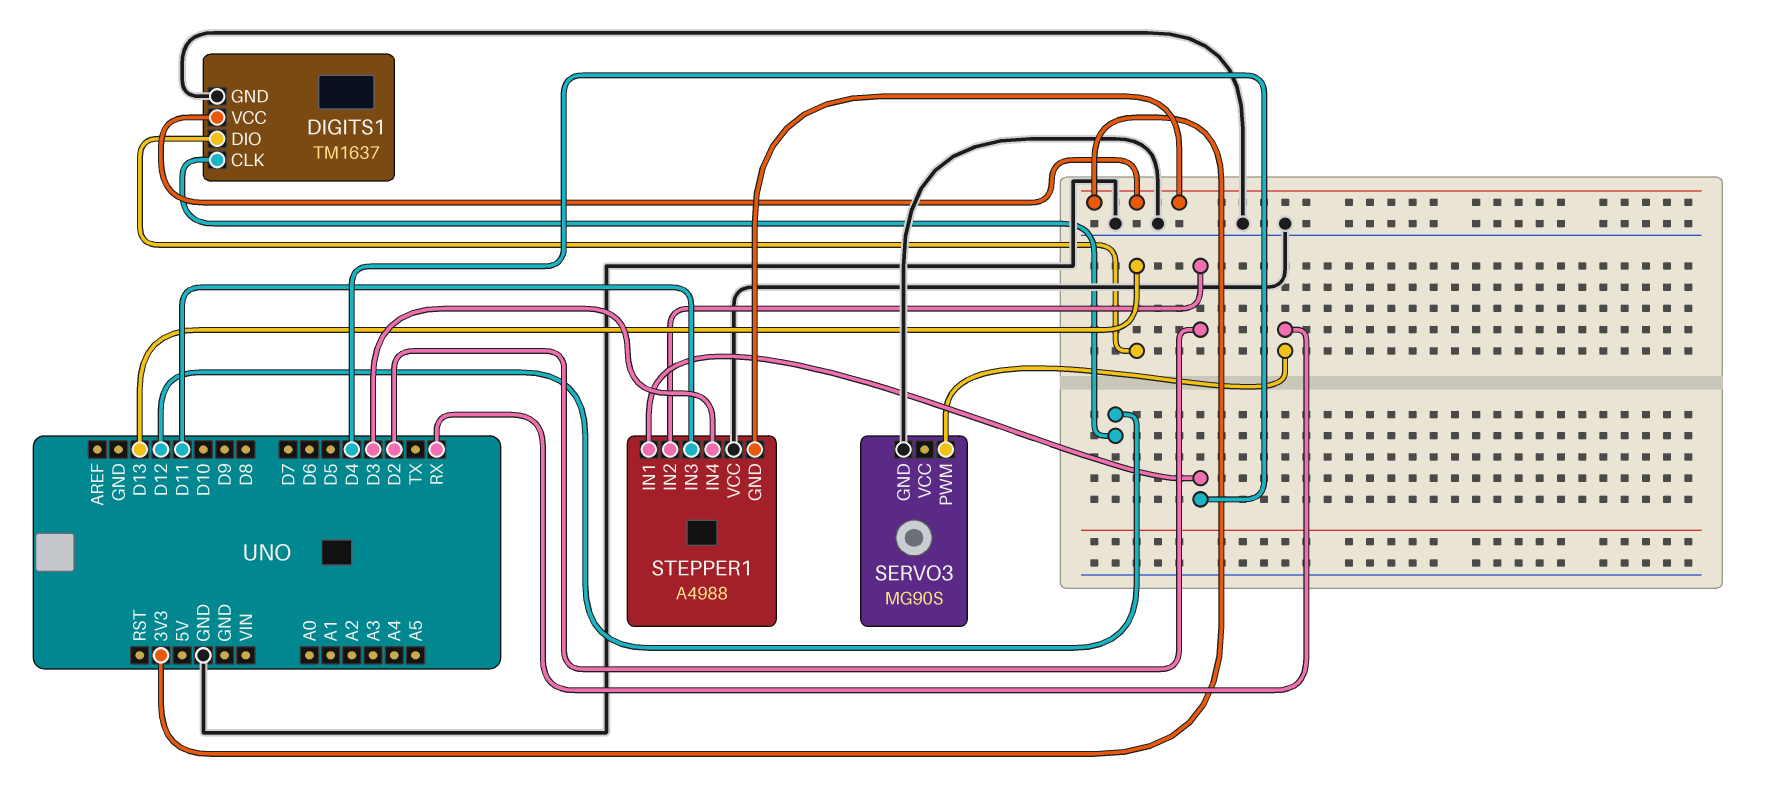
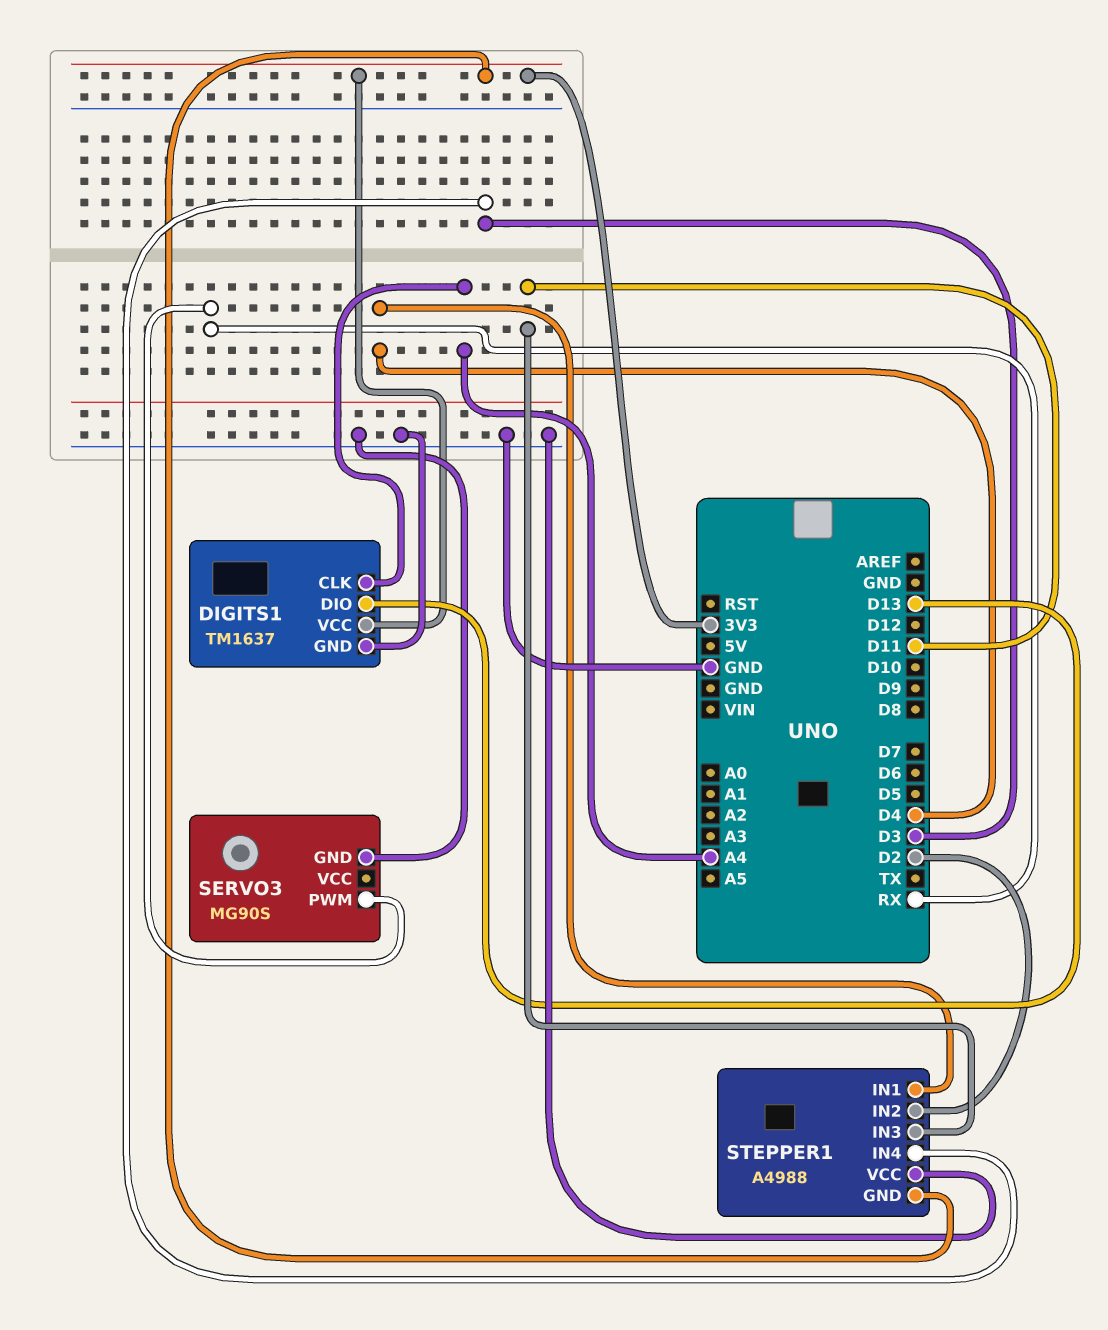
DIGITS1 pin CLK: D12 -> A4

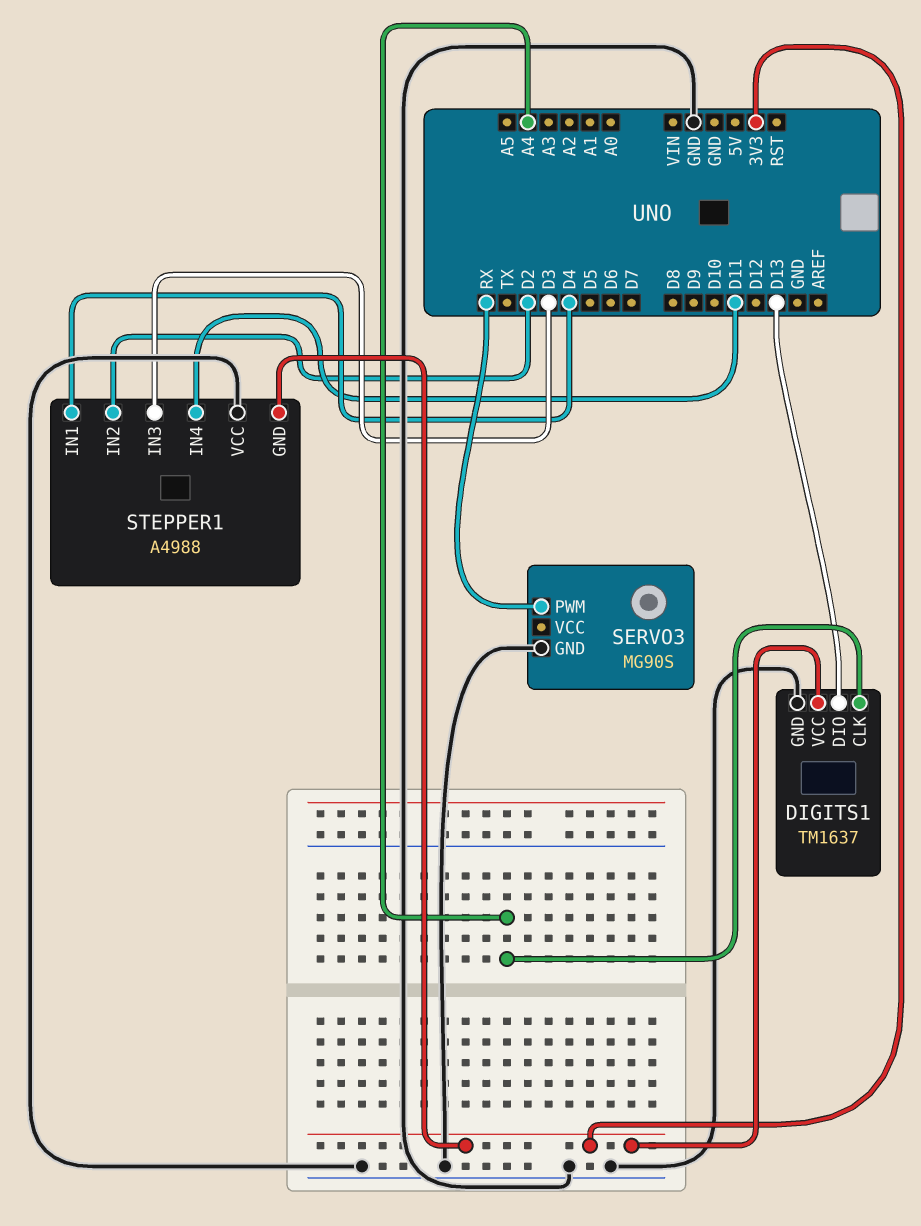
STEPPER1 pin IN3: D11 -> D3
STEPPER1 pin IN4: D3 -> D11

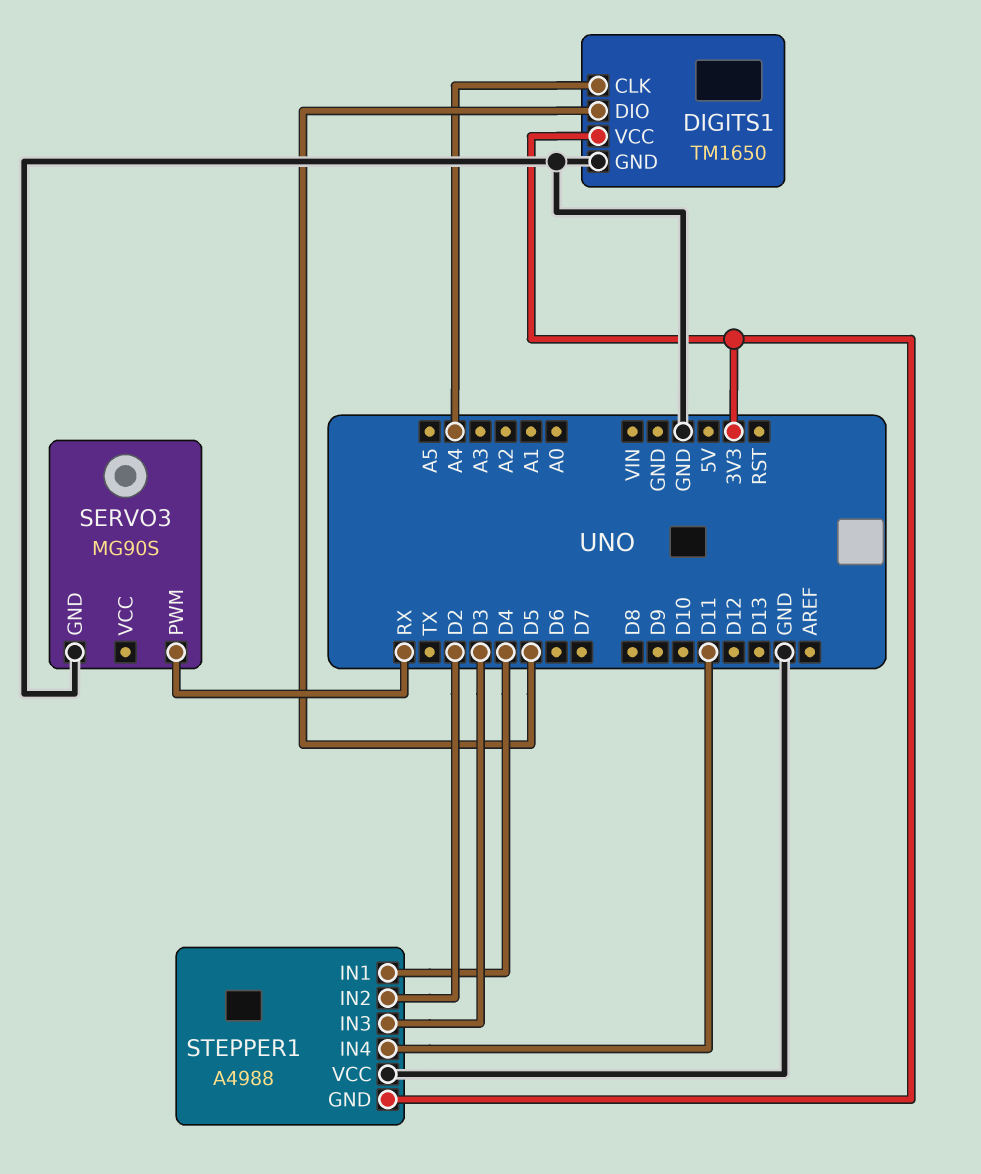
DIGITS1: TM1637 -> TM1650
DIGITS1 pin DIO: D13 -> D5

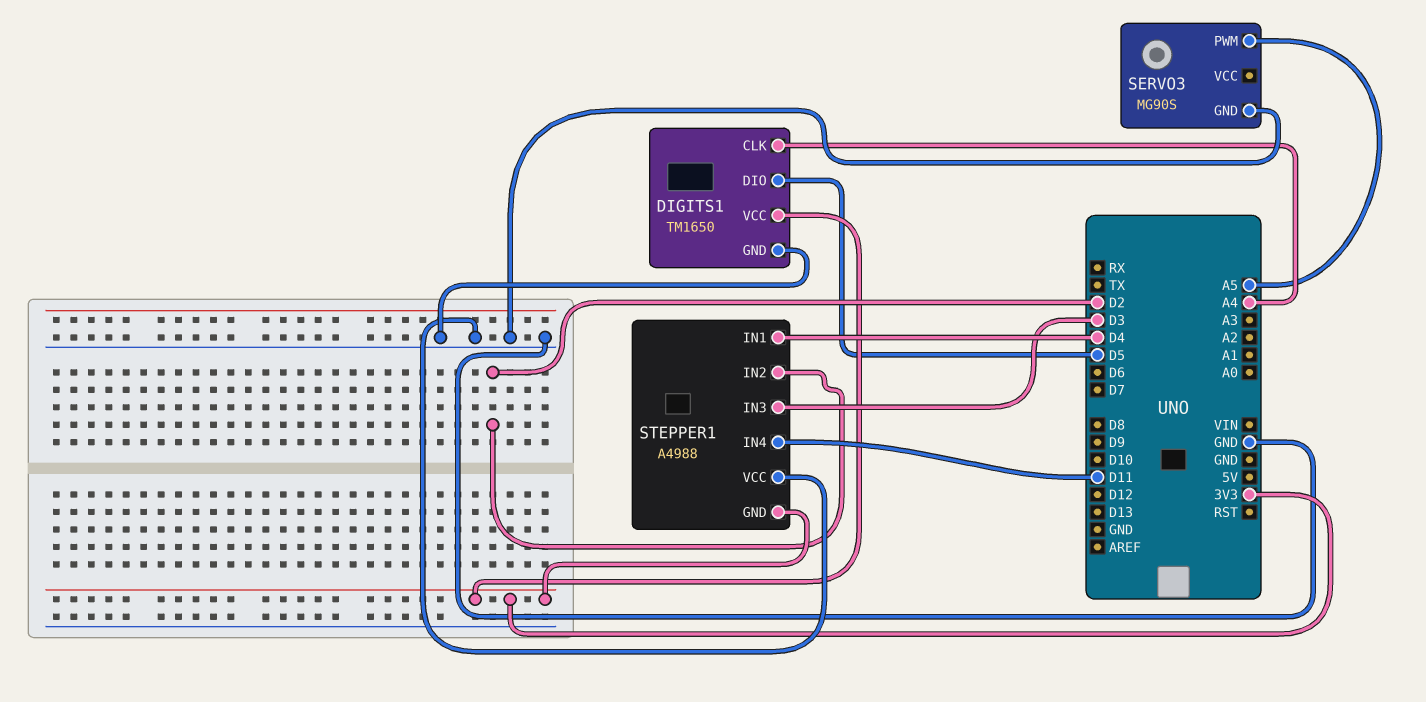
SERVO3 pin PWM: RX -> A5

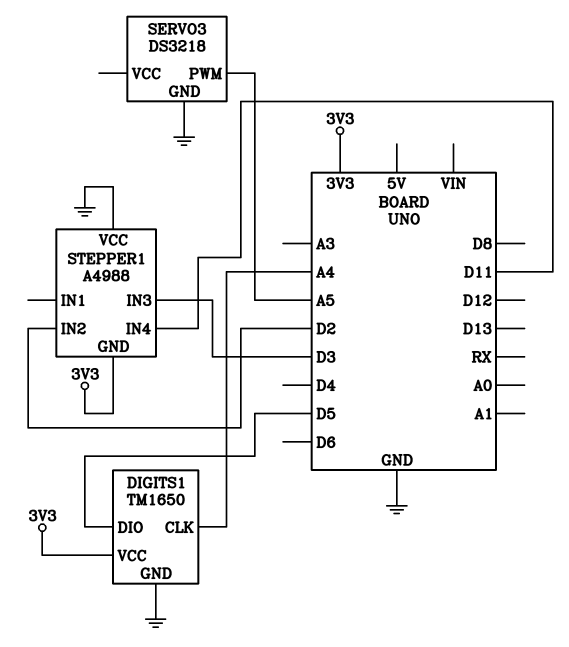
SERVO3: MG90S -> DS3218
STEPPER1 pin IN1: D4 -> none

